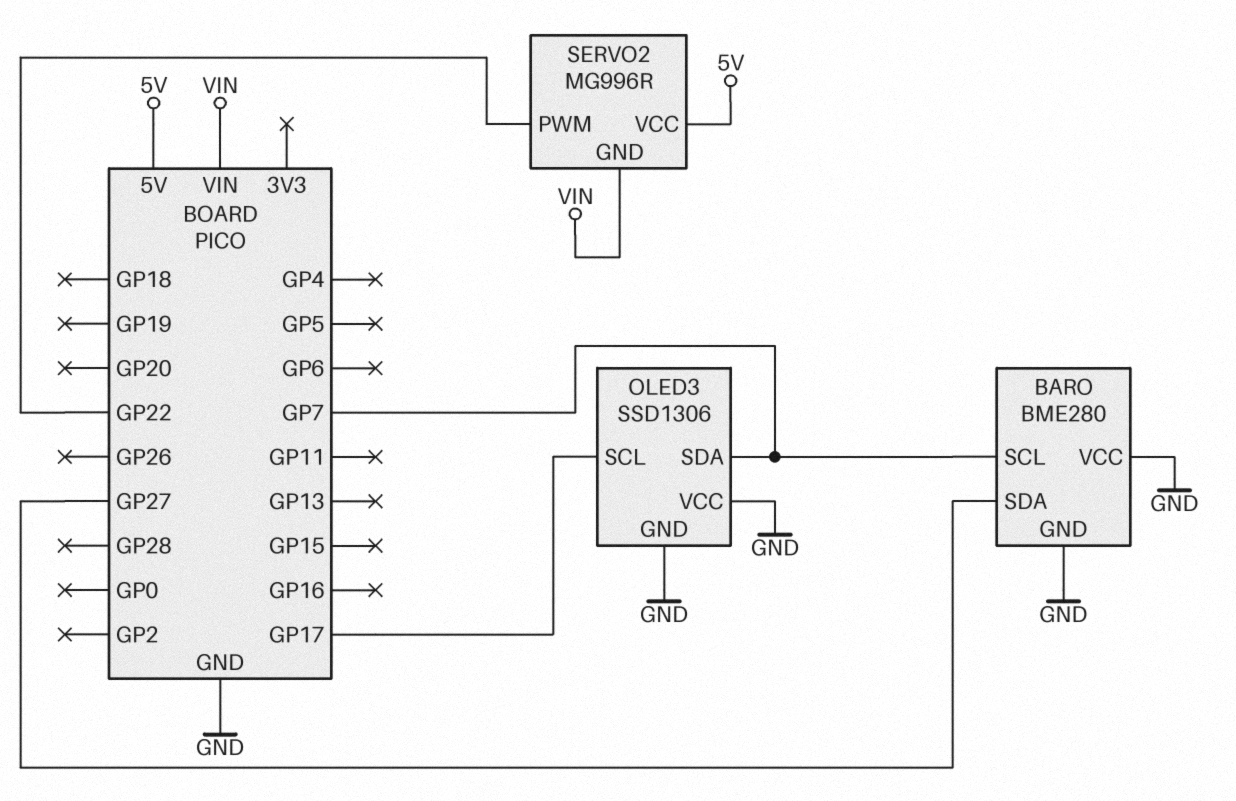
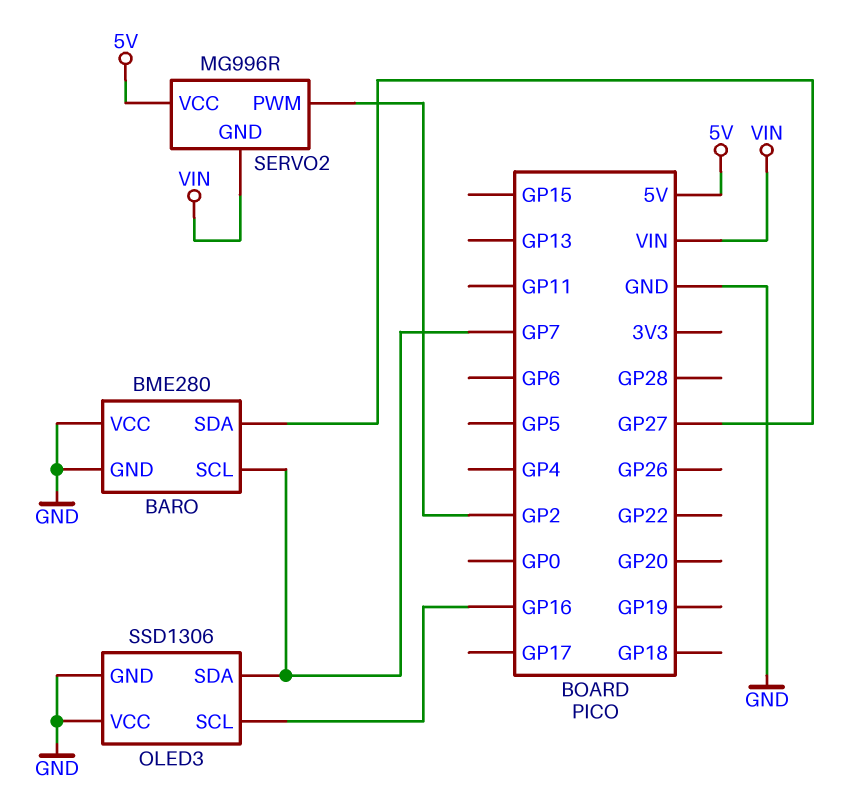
OLED3 pin SCL: GP17 -> GP16
SERVO2 pin PWM: GP22 -> GP2

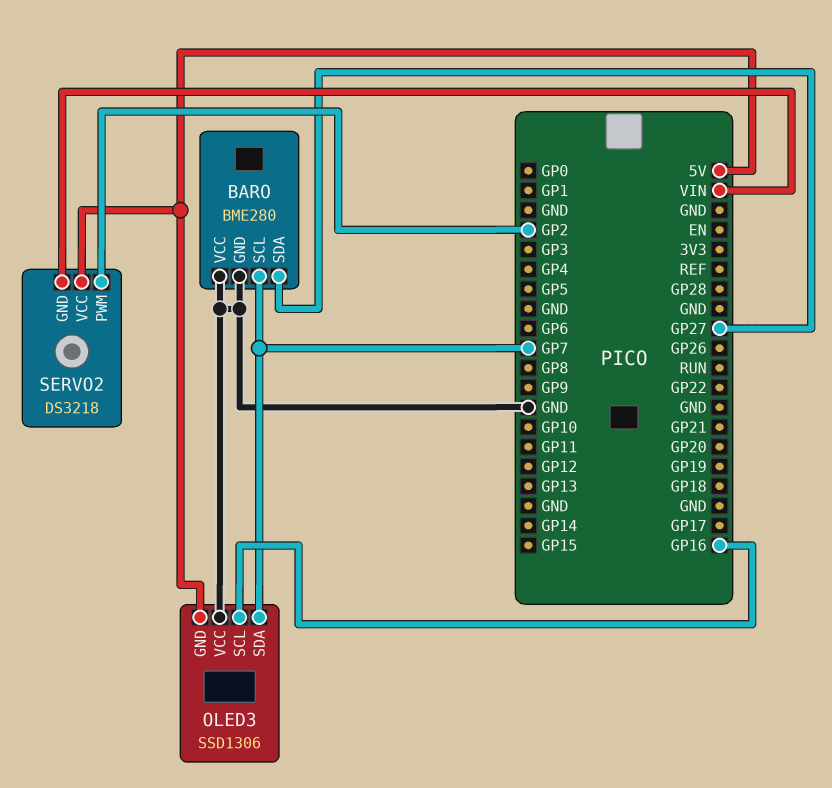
OLED3 pin GND: GND -> 5V
SERVO2: MG996R -> DS3218

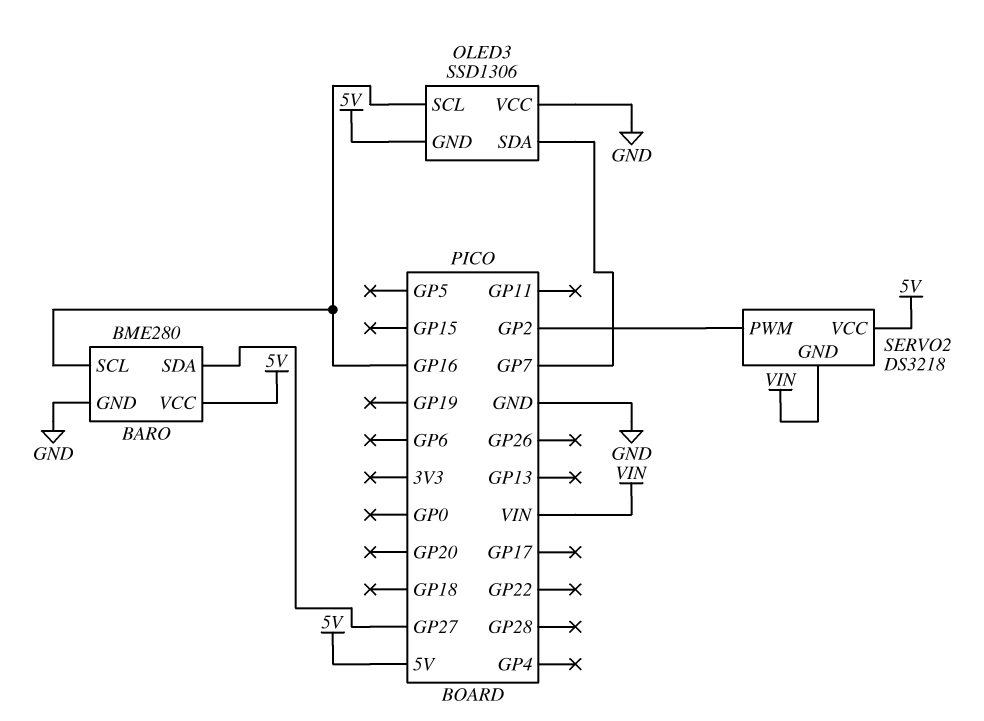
BARO pin SCL: GP7 -> GP16
BARO pin VCC: GND -> 5V

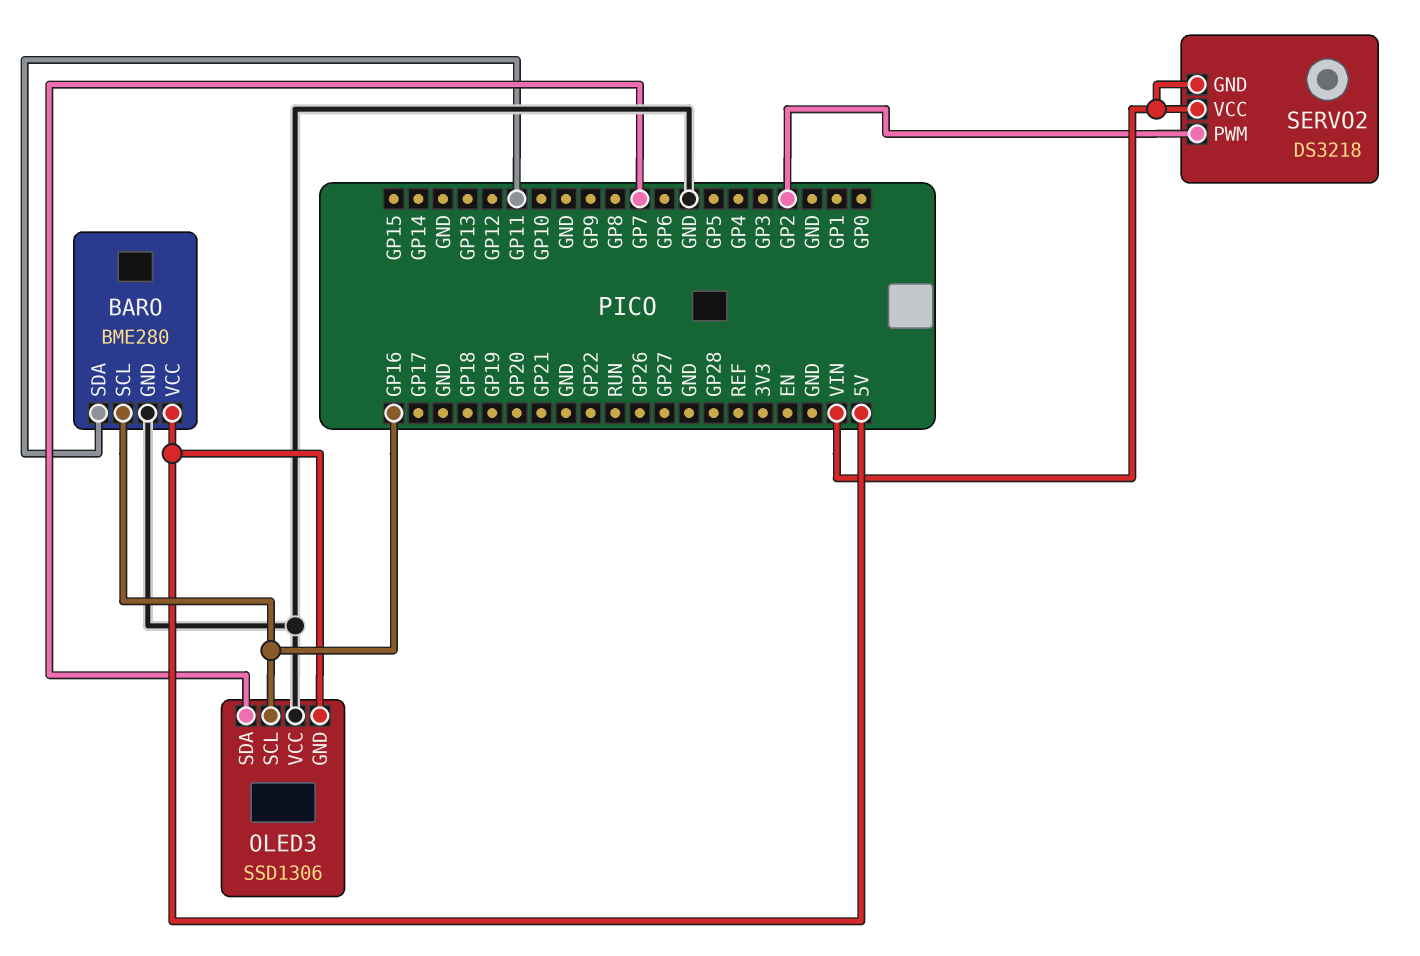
BARO pin SDA: GP27 -> GP11
SERVO2 pin VCC: 5V -> VIN

